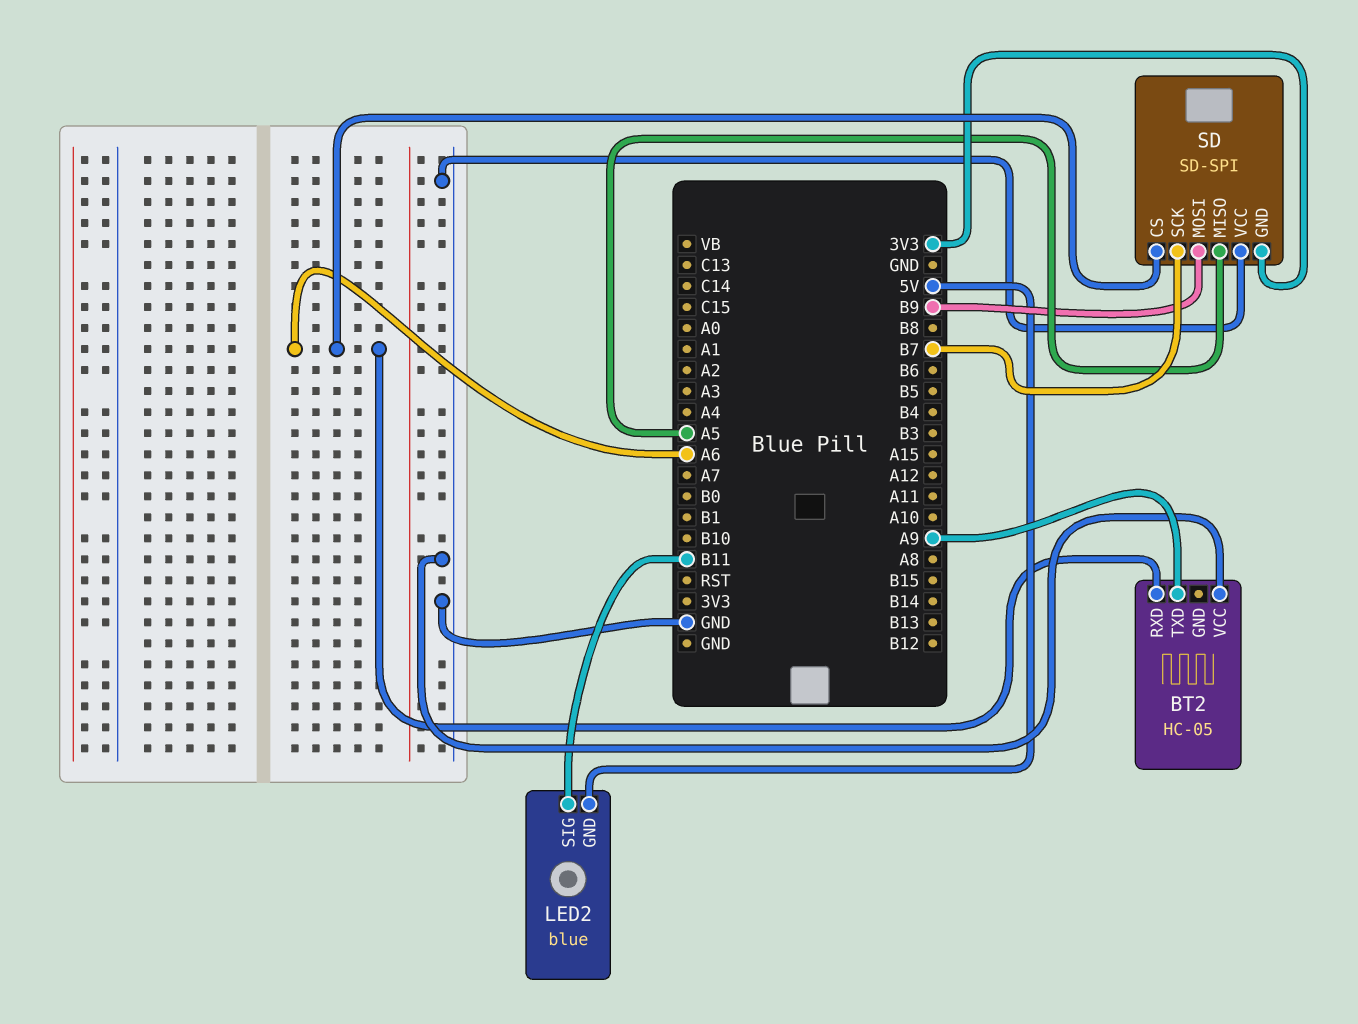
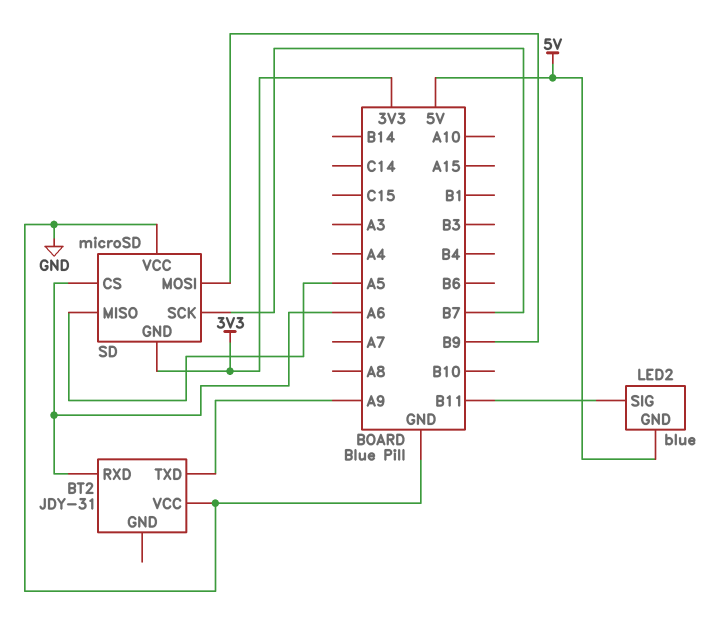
BT2: HC-05 -> JDY-31
SD: SD-SPI -> microSD

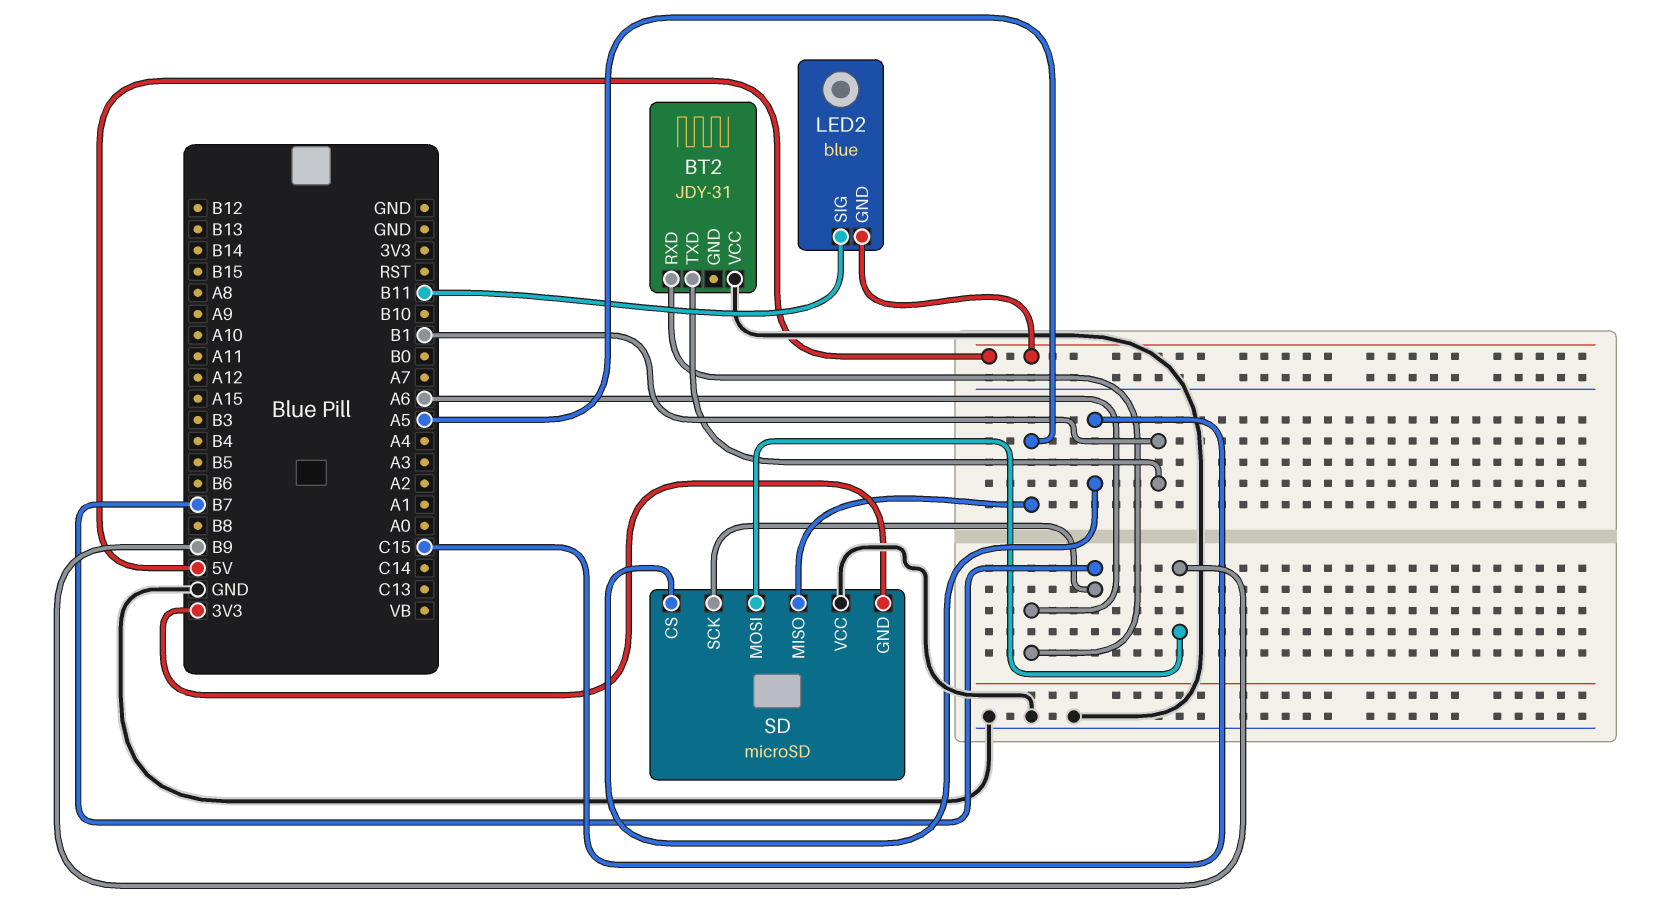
BT2 pin TXD: A9 -> B1
SD pin CS: A6 -> C15

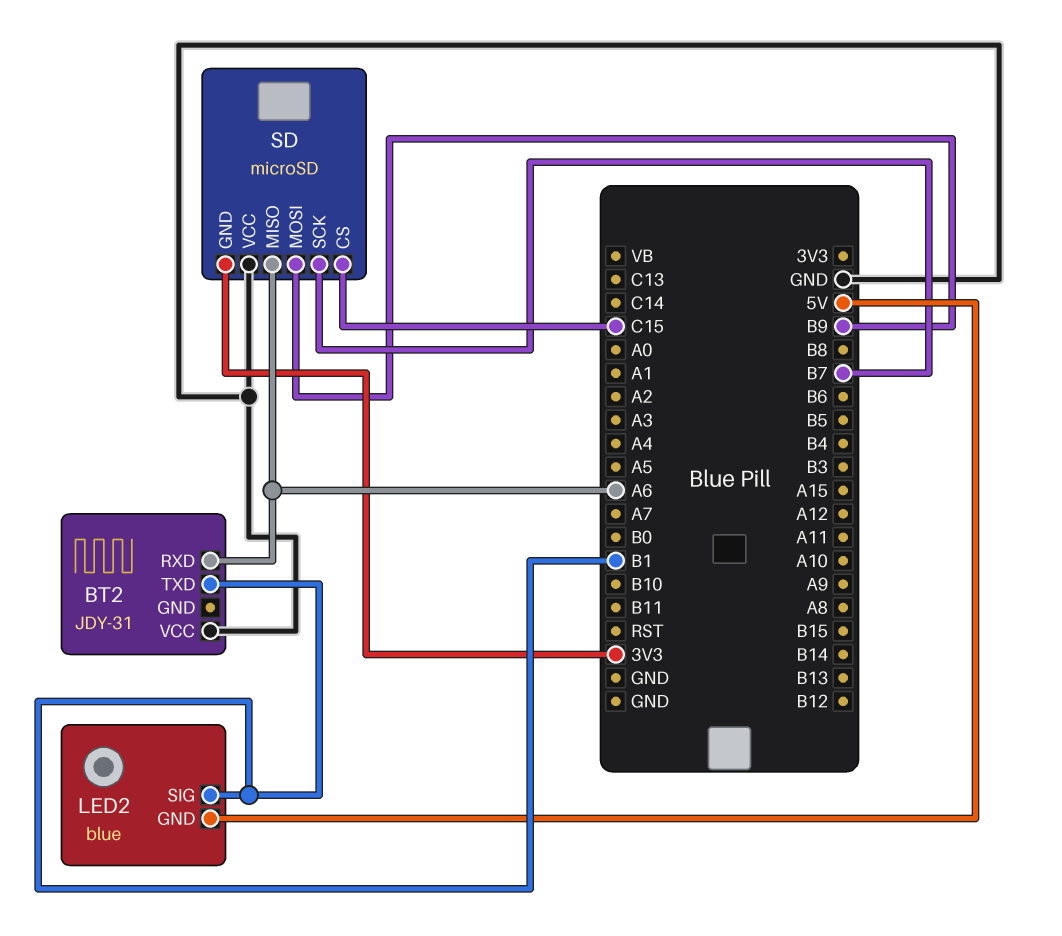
LED2 pin SIG: B11 -> B1
SD pin MISO: A5 -> A6

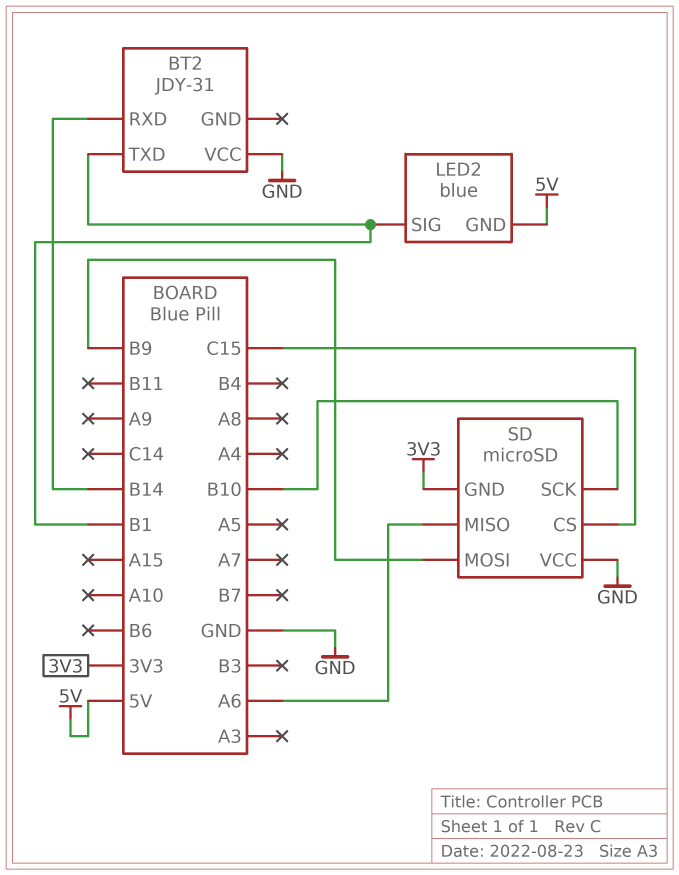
BT2 pin RXD: A6 -> B14
SD pin SCK: B7 -> B10

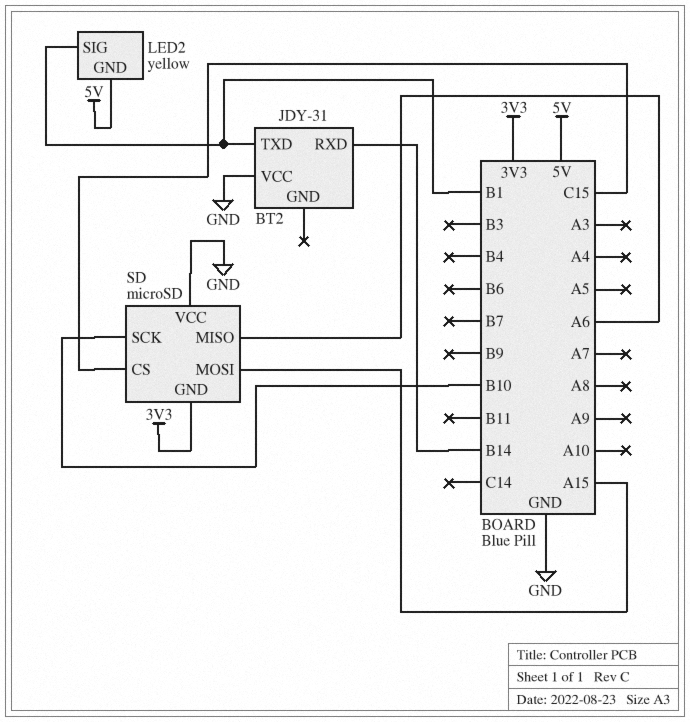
LED2: blue -> yellow
SD pin MOSI: B9 -> A15

